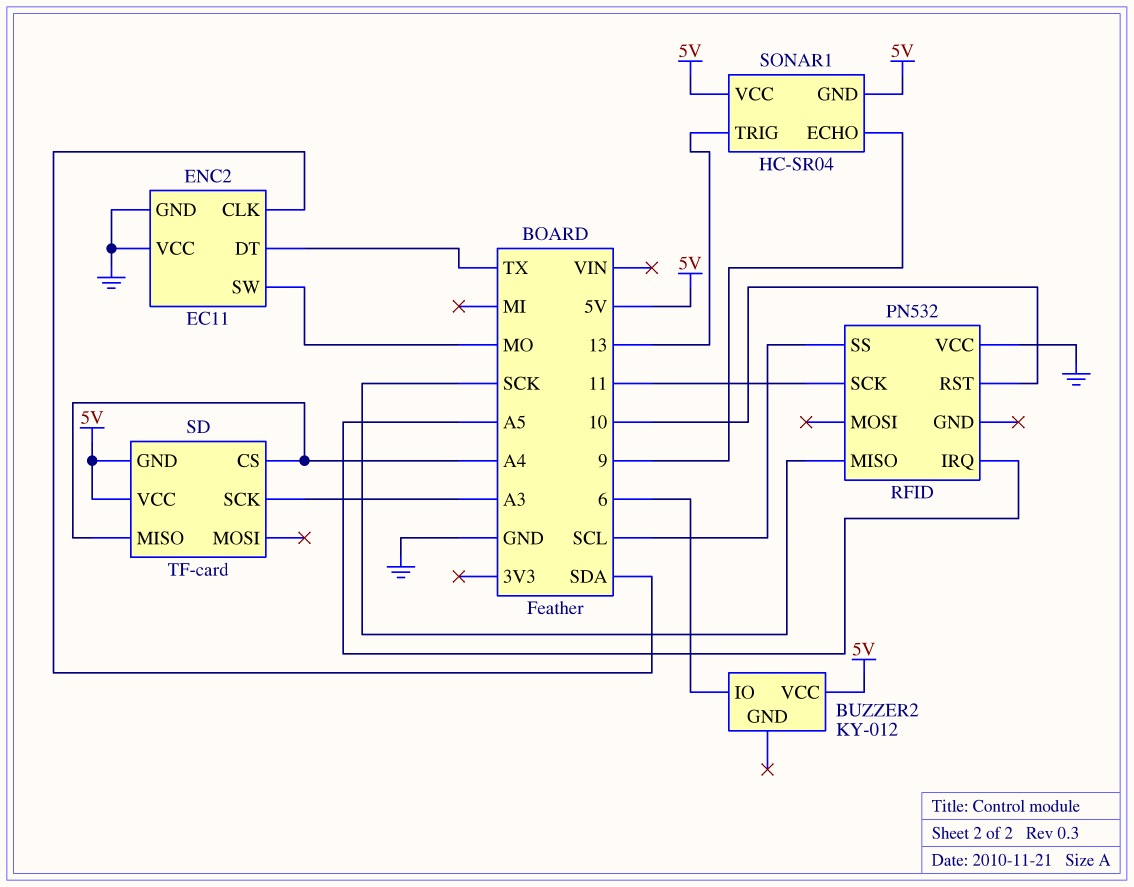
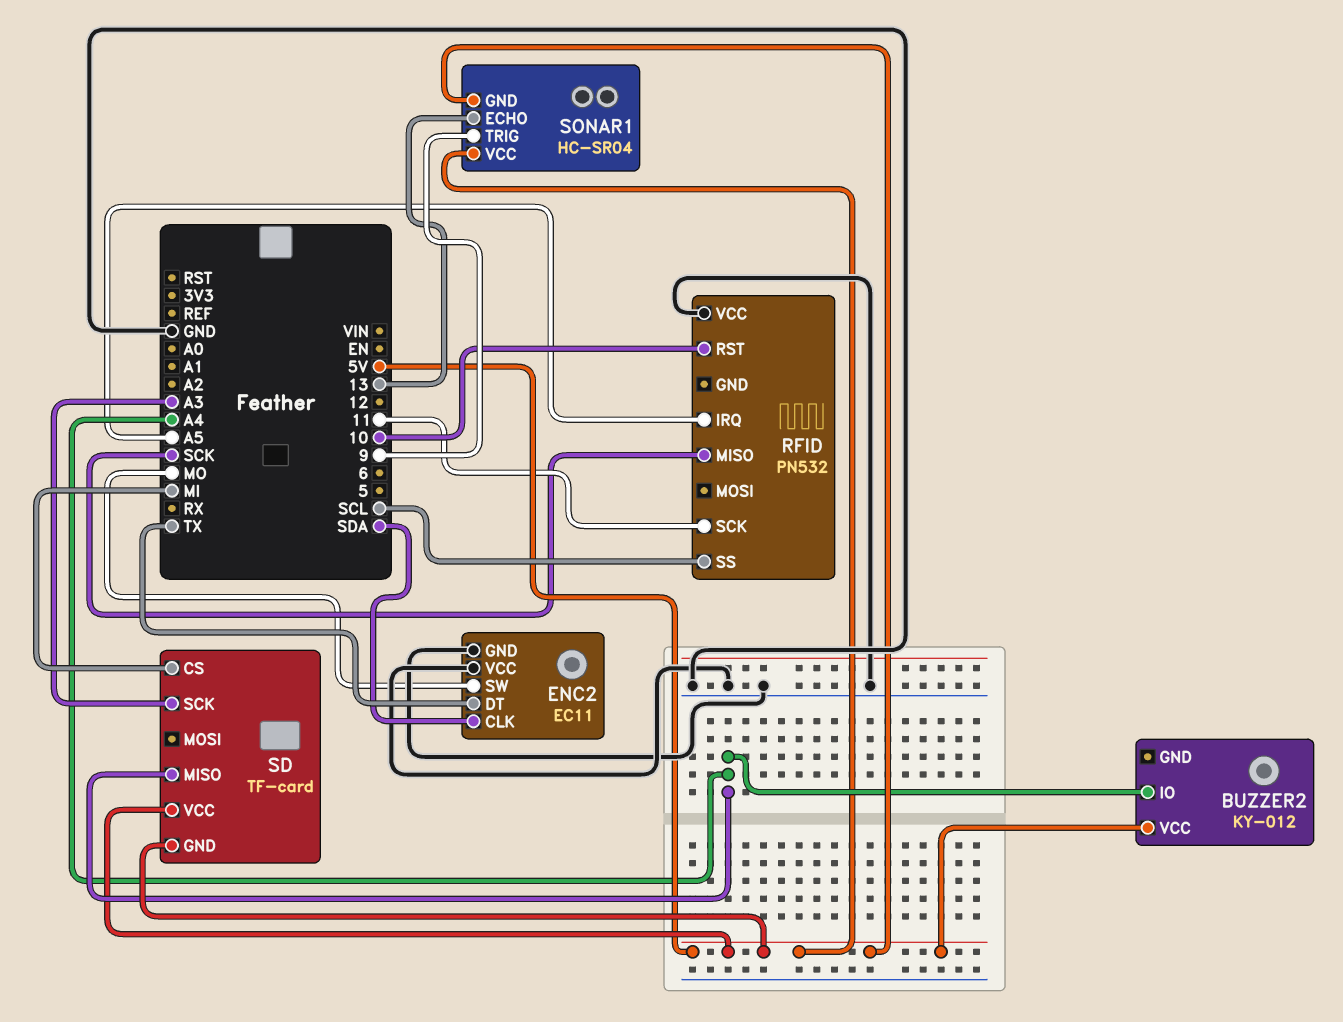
BUZZER2 pin IO: 6 -> A4
SD pin CS: A4 -> MI
SONAR1 pin ECHO: 9 -> 13
SONAR1 pin TRIG: 13 -> 9

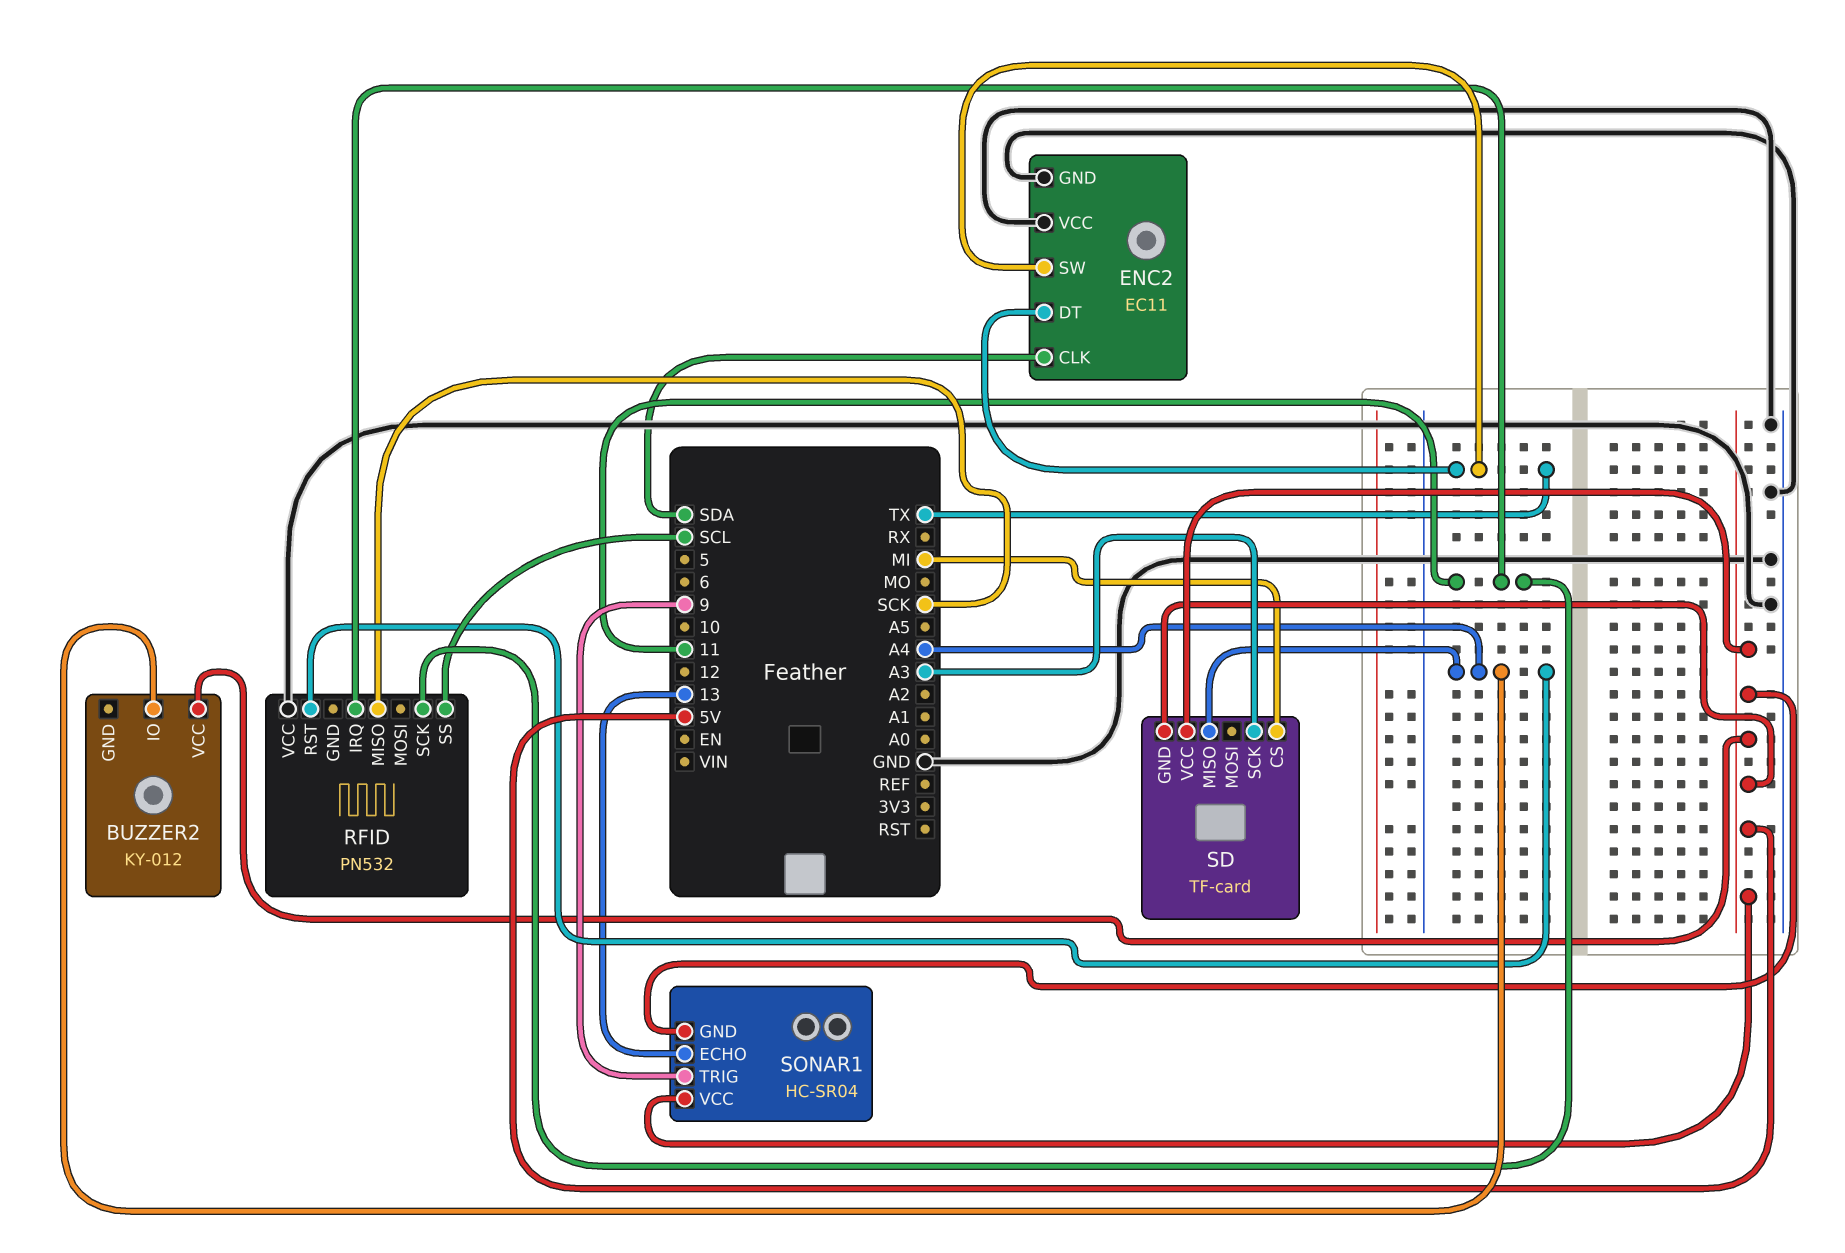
ENC2 pin SW: MO -> TX
RFID pin IRQ: A5 -> 11
RFID pin RST: 10 -> A4

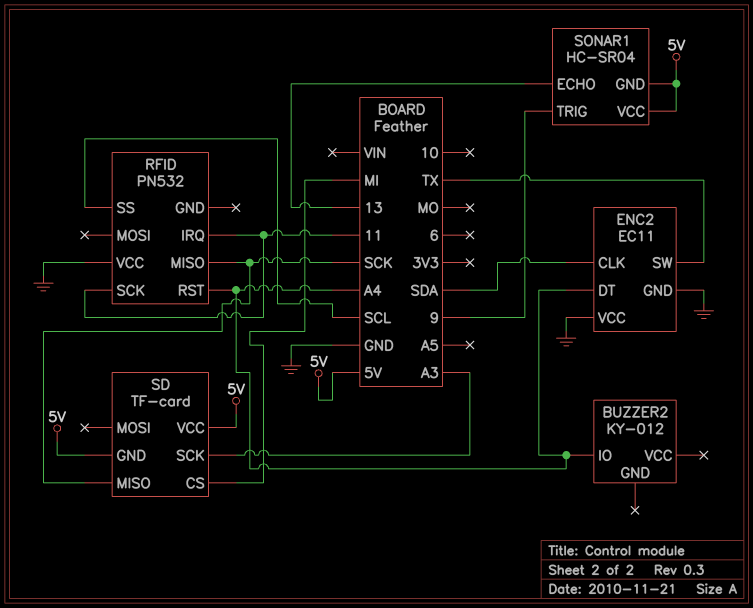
BUZZER2 pin VCC: 5V -> none
ENC2 pin DT: TX -> A4
SD pin MISO: A4 -> SCK

